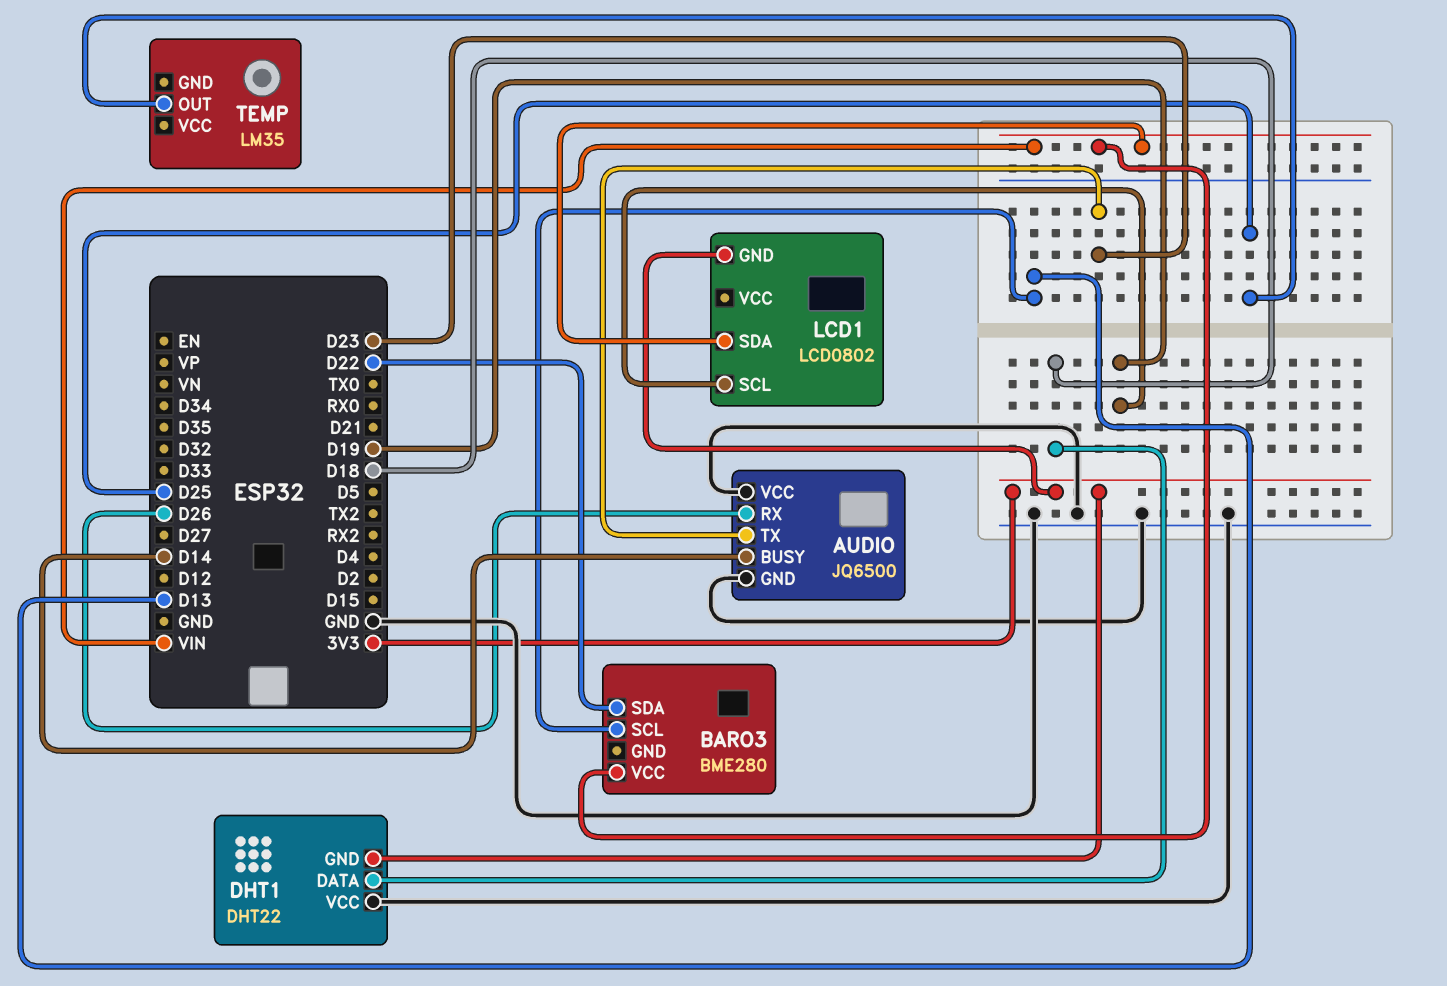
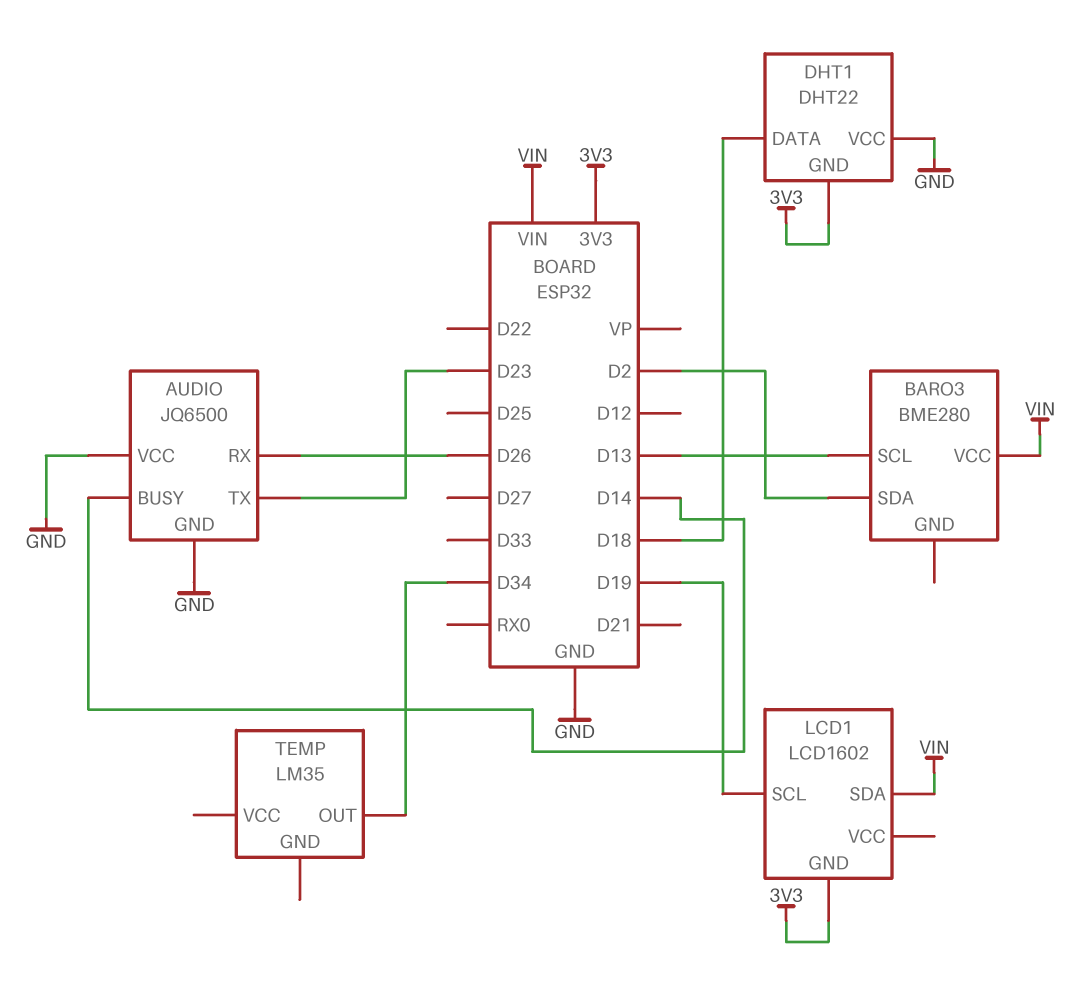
BARO3 pin SDA: D22 -> D2
LCD1: LCD0802 -> LCD1602
TEMP pin OUT: D25 -> D34

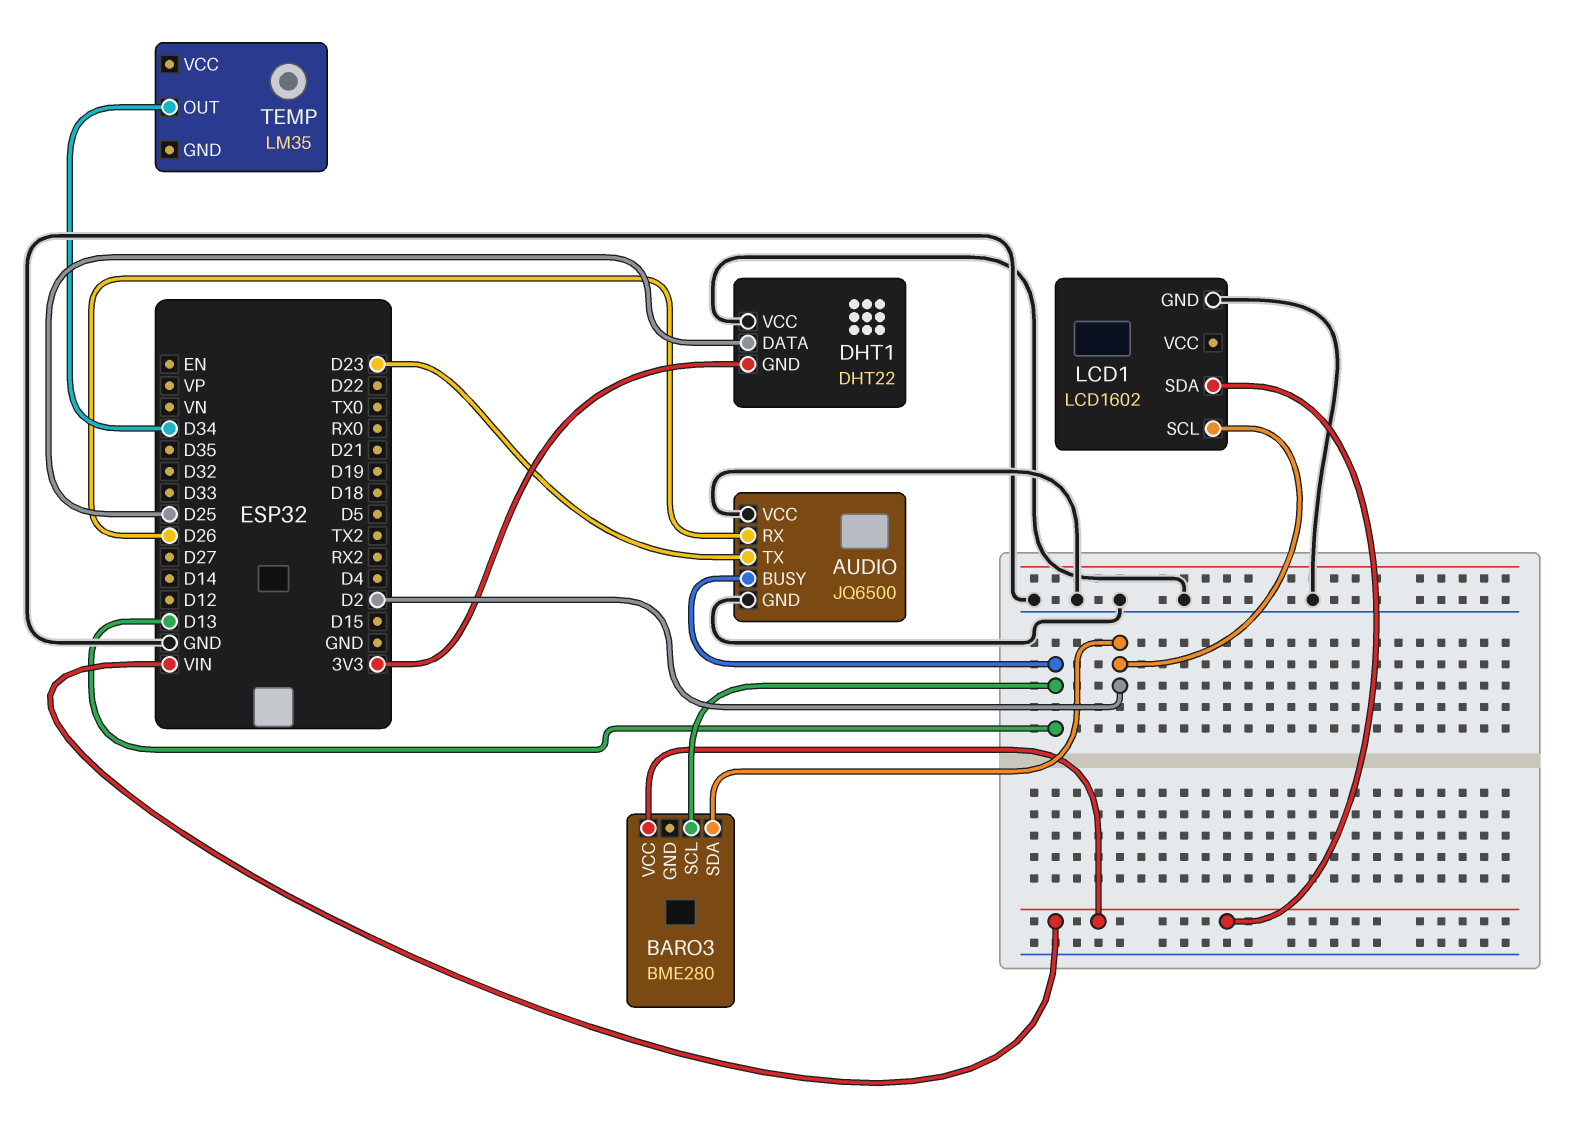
AUDIO pin BUSY: D14 -> D13
DHT1 pin DATA: D18 -> D25
LCD1 pin GND: 3V3 -> GND
LCD1 pin SCL: D19 -> D2

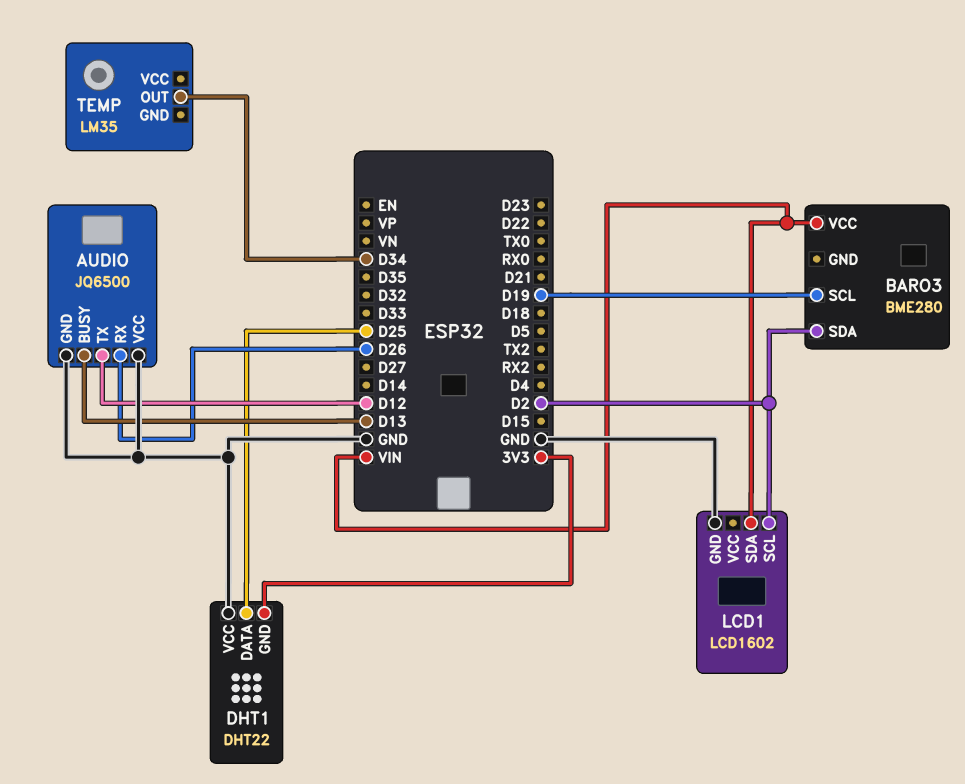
AUDIO pin TX: D23 -> D12
BARO3 pin SCL: D13 -> D19

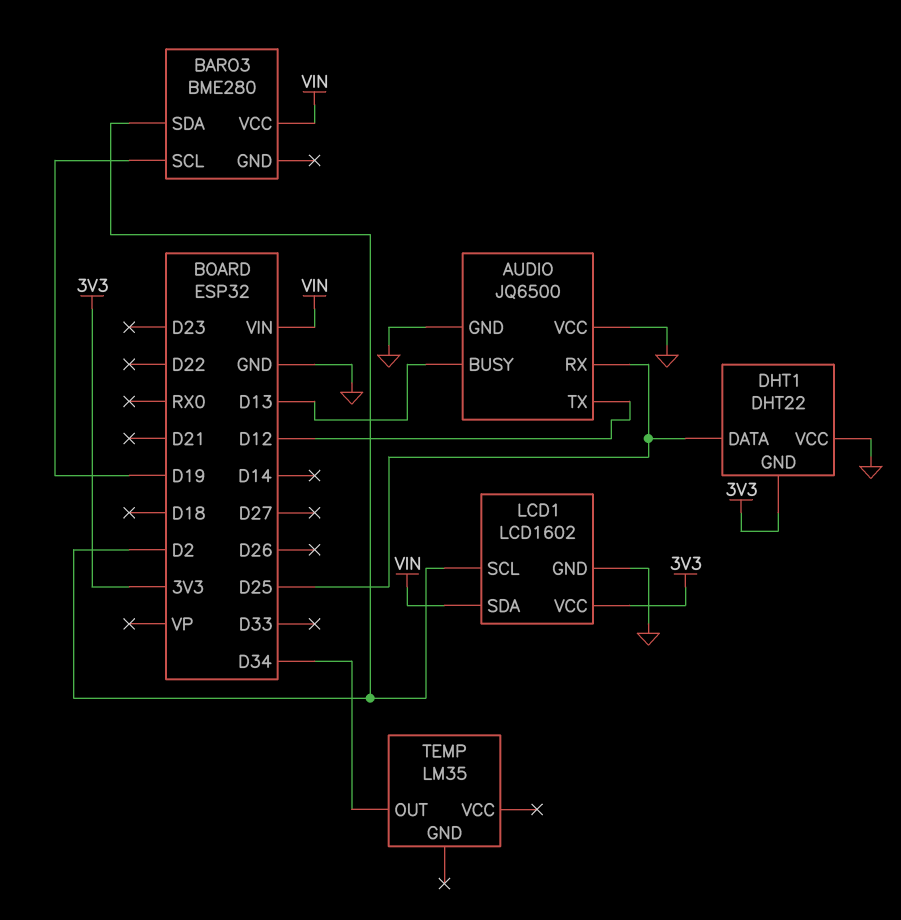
AUDIO pin RX: D26 -> D25
LCD1 pin VCC: none -> 3V3

